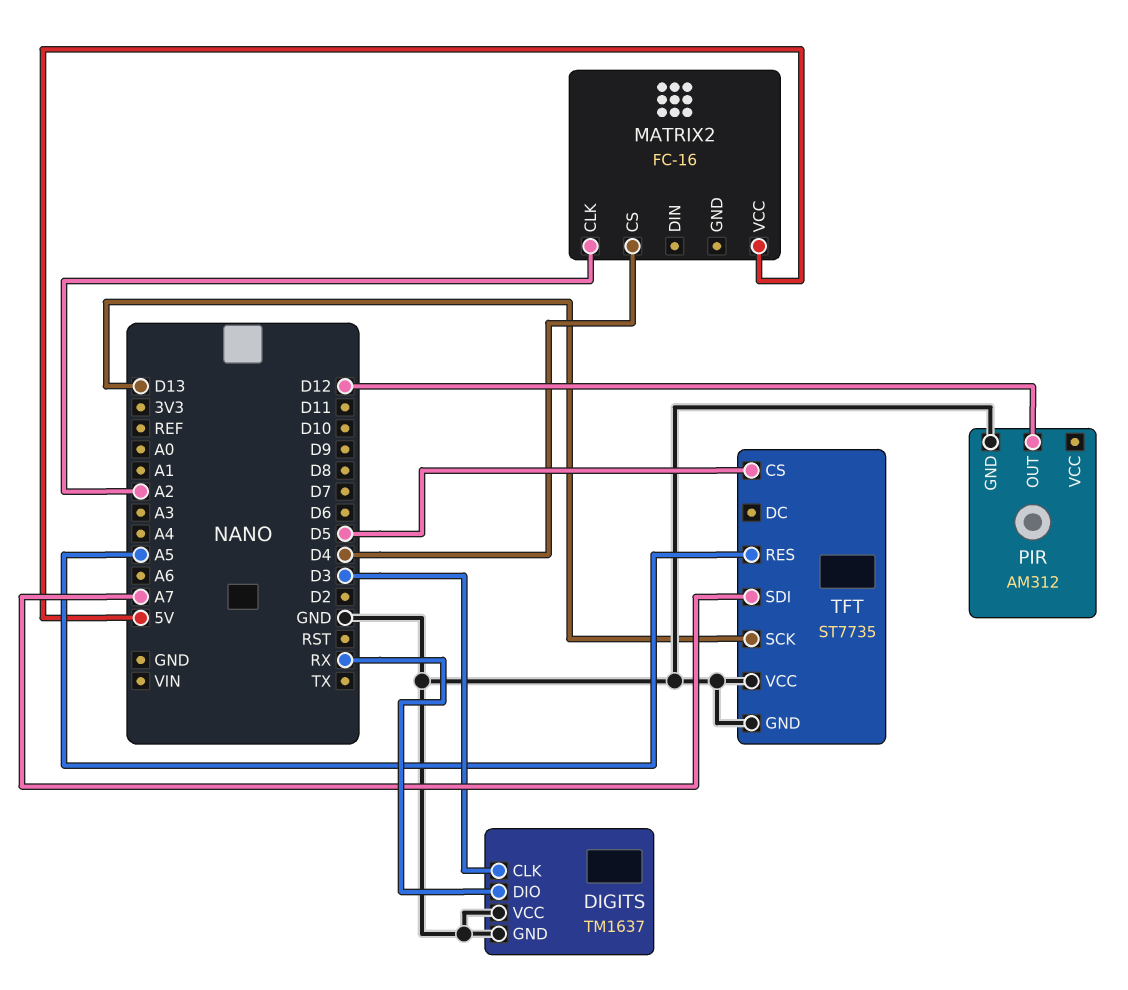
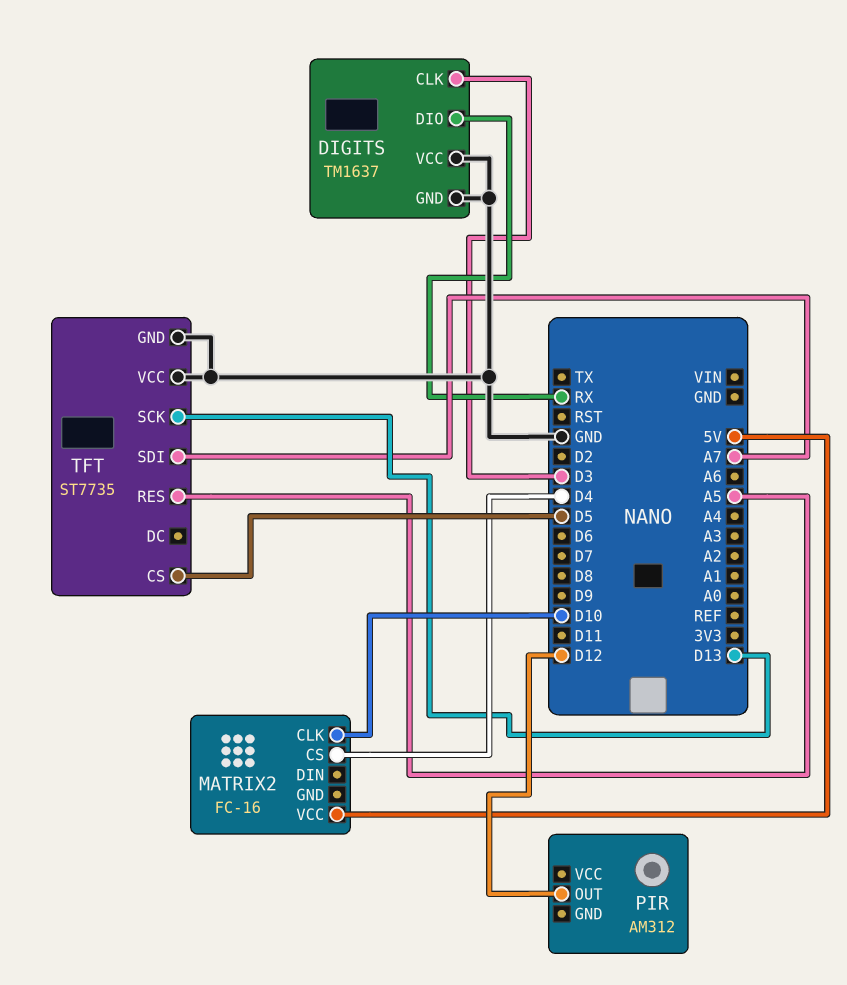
MATRIX2 pin CLK: A2 -> D10
PIR pin GND: GND -> none

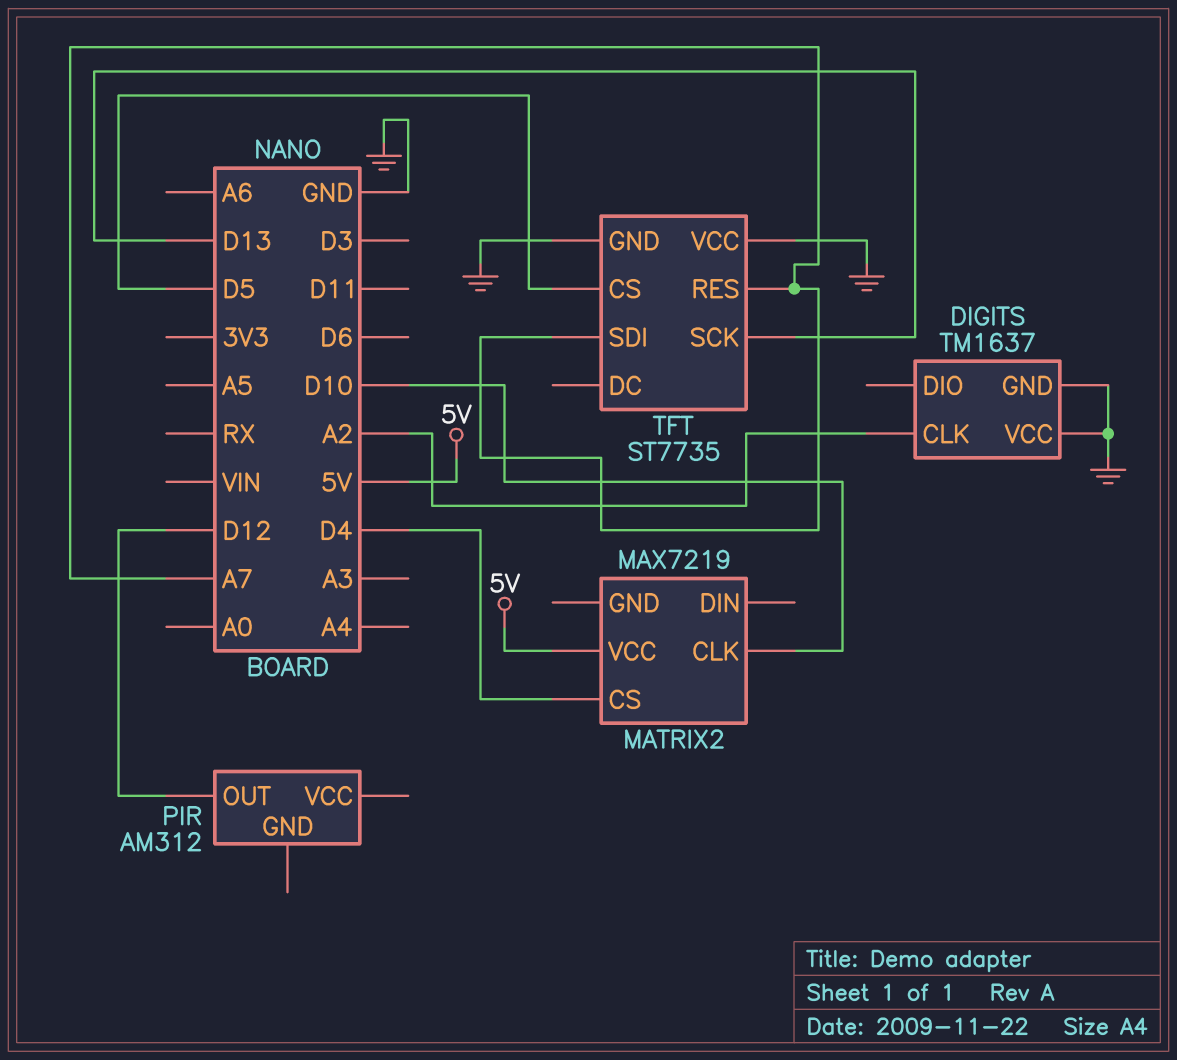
DIGITS pin CLK: D3 -> A2
DIGITS pin DIO: RX -> none
MATRIX2: FC-16 -> MAX7219
TFT pin RES: A5 -> A7

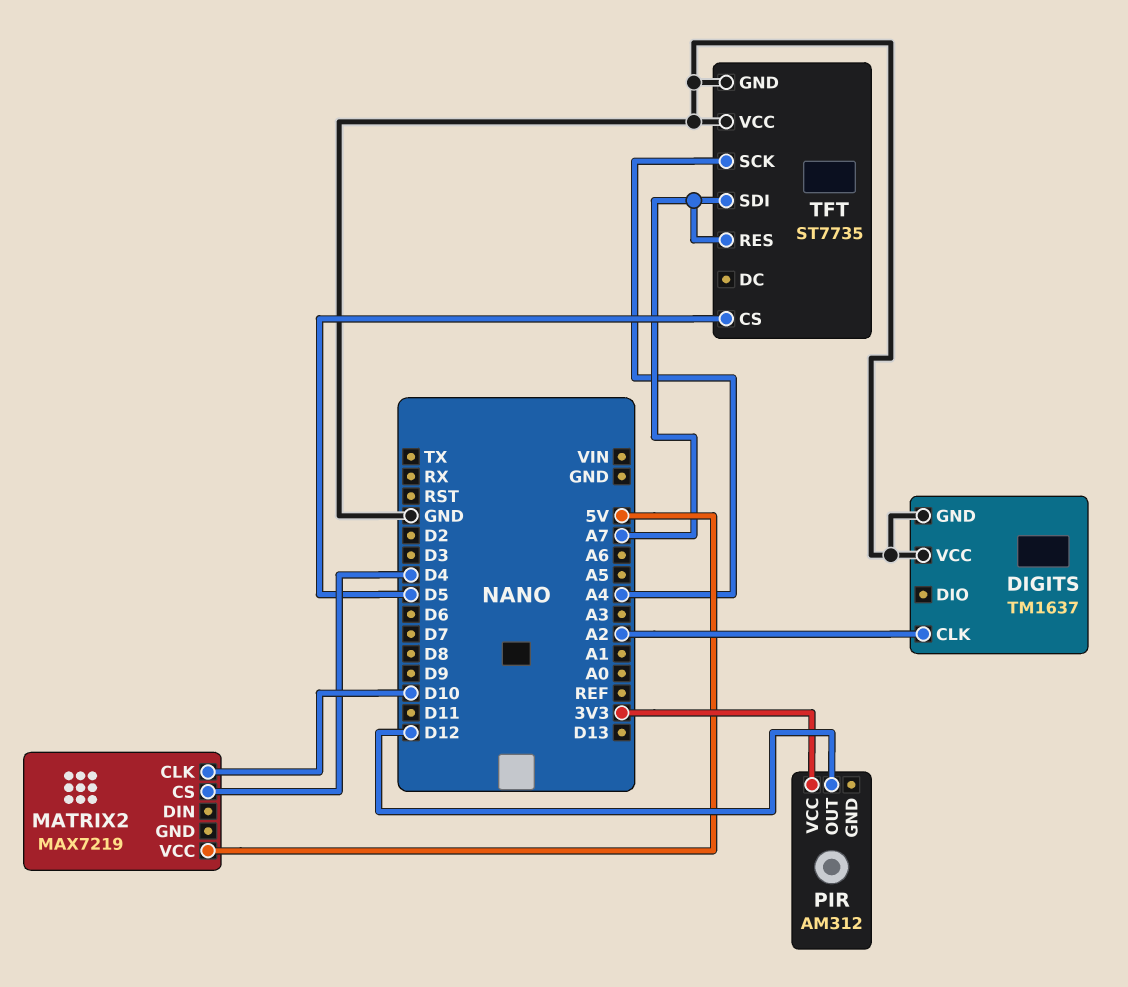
PIR pin VCC: none -> 3V3
TFT pin SCK: D13 -> A4

